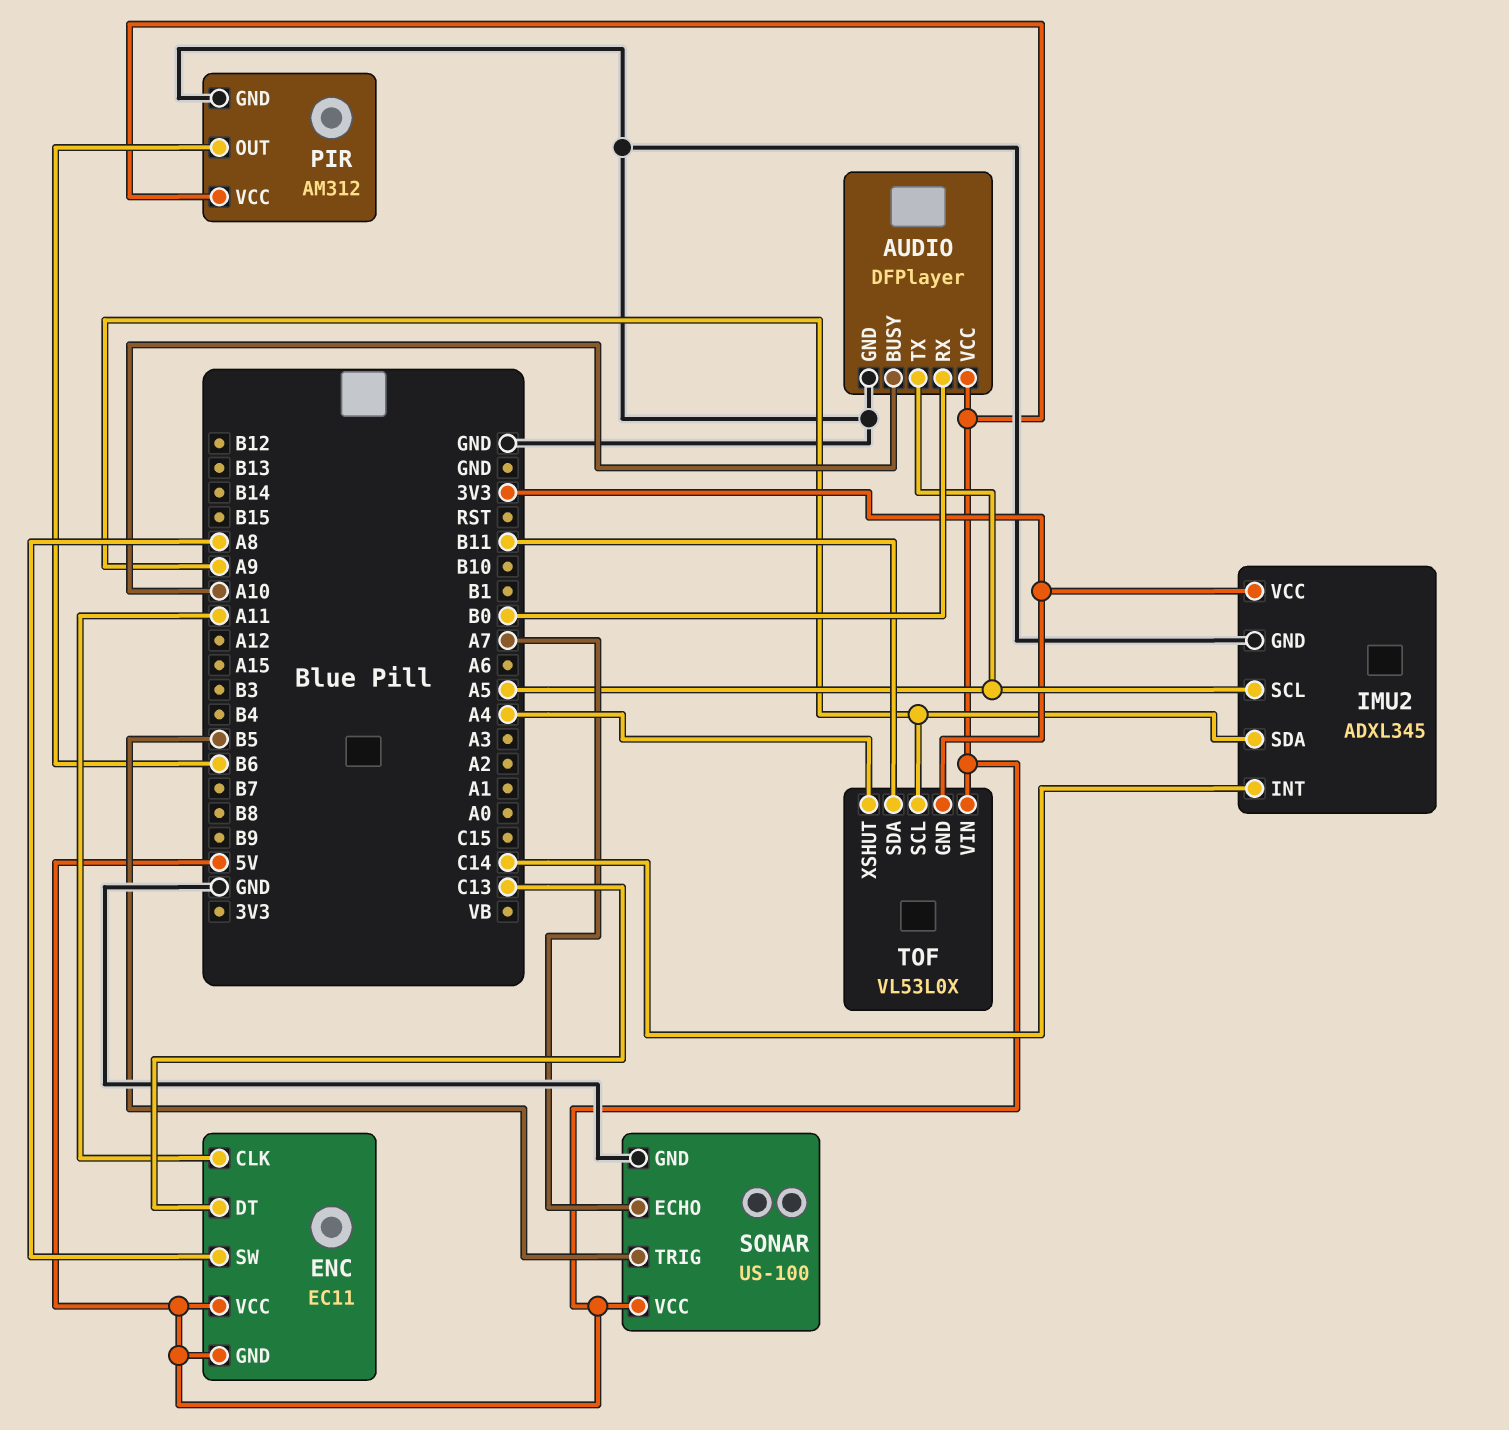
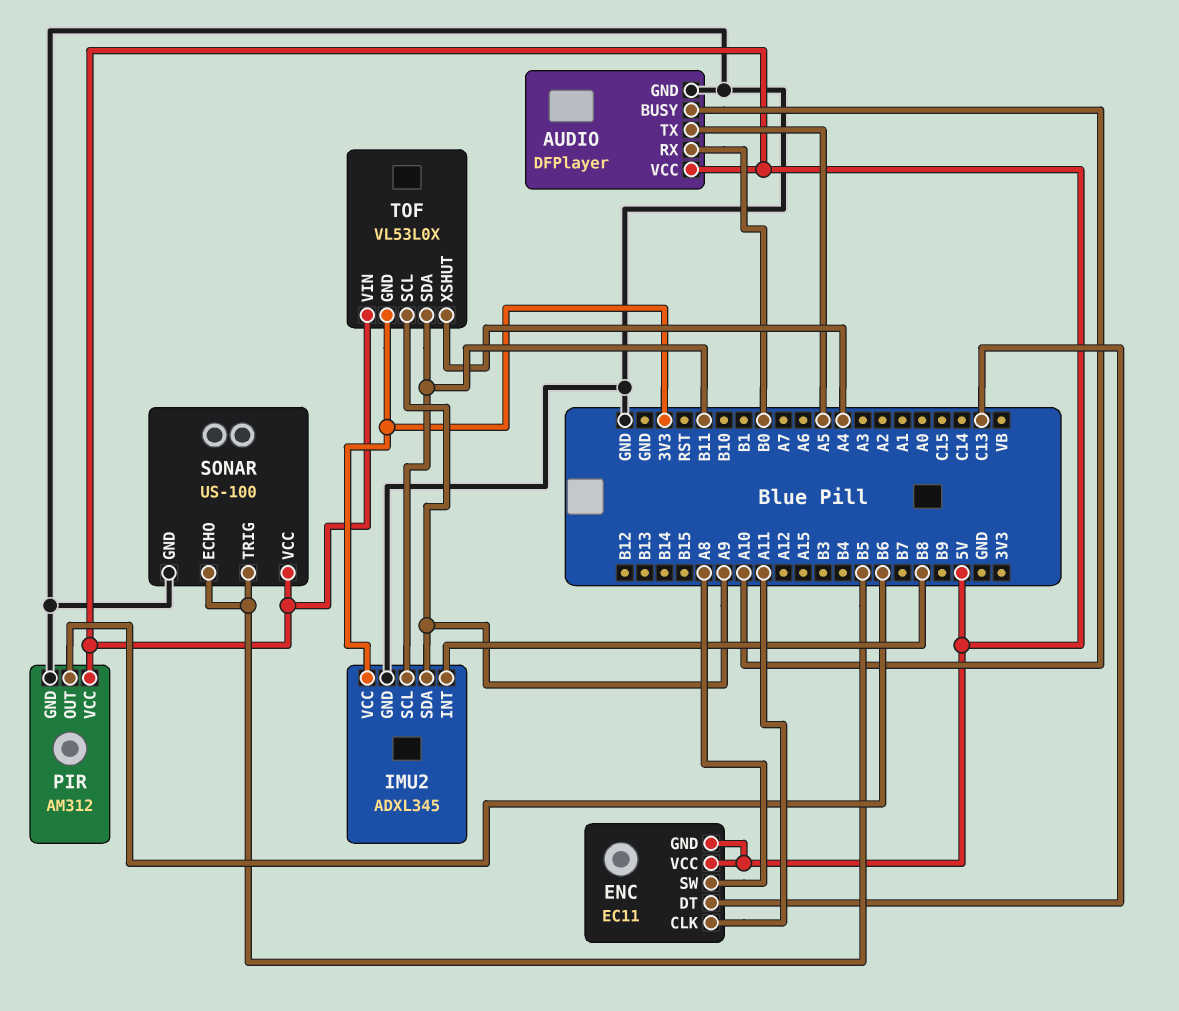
IMU2 pin INT: C14 -> B8
IMU2 pin SCL: A5 -> B11
SONAR pin ECHO: A7 -> B5

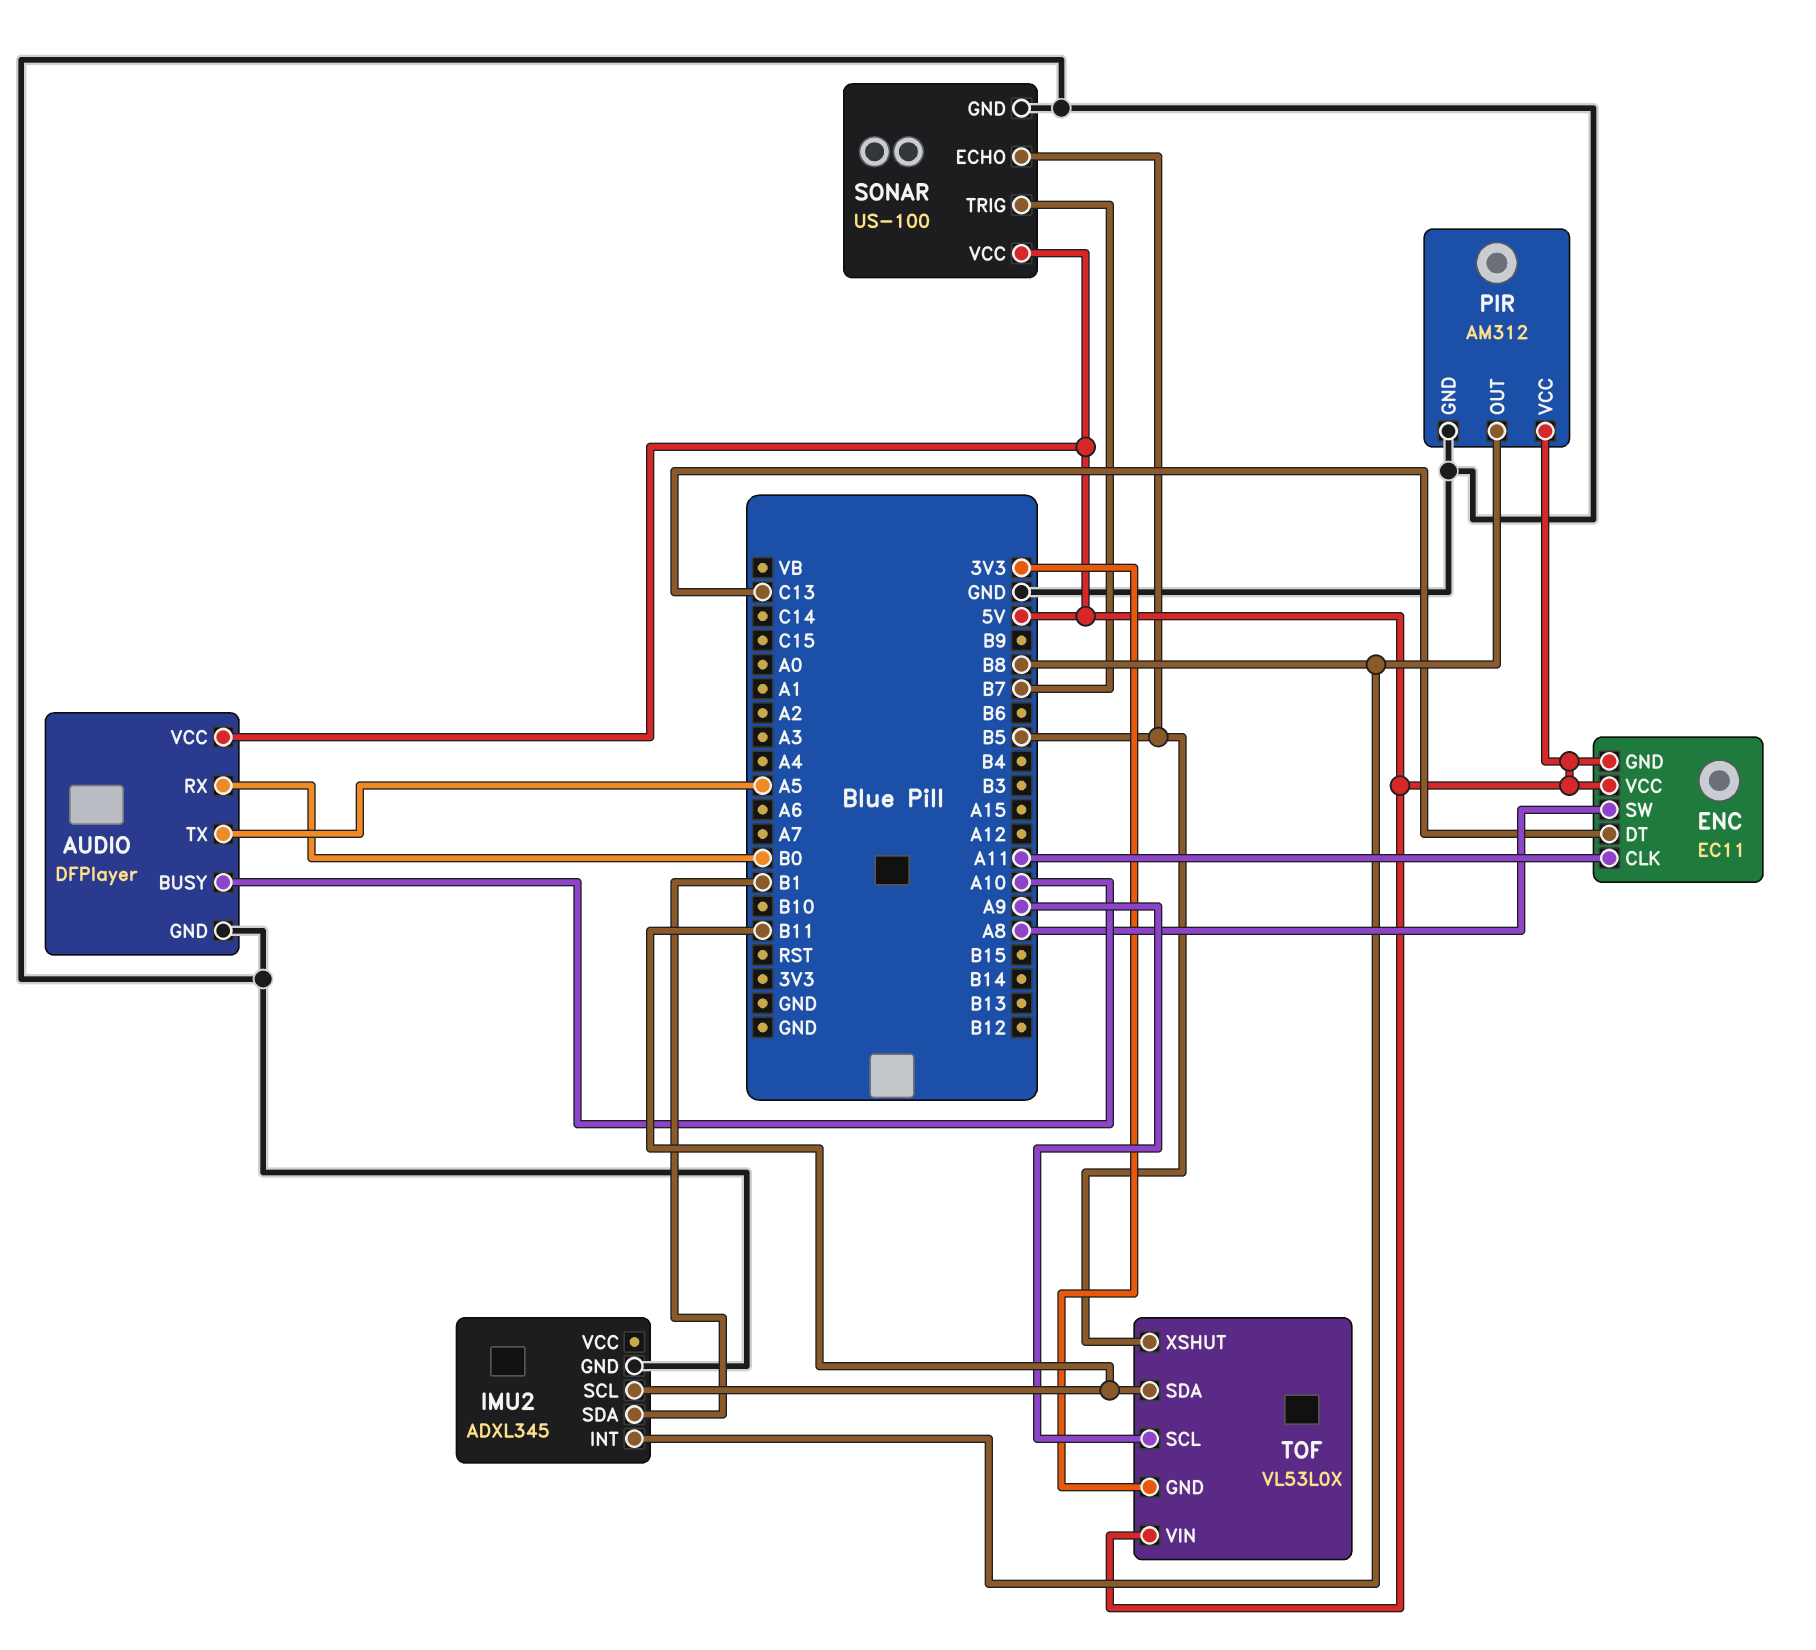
IMU2 pin SDA: A9 -> B1
IMU2 pin VCC: 3V3 -> none
PIR pin OUT: B6 -> B8
SONAR pin TRIG: B5 -> B7
TOF pin XSHUT: A4 -> B5

